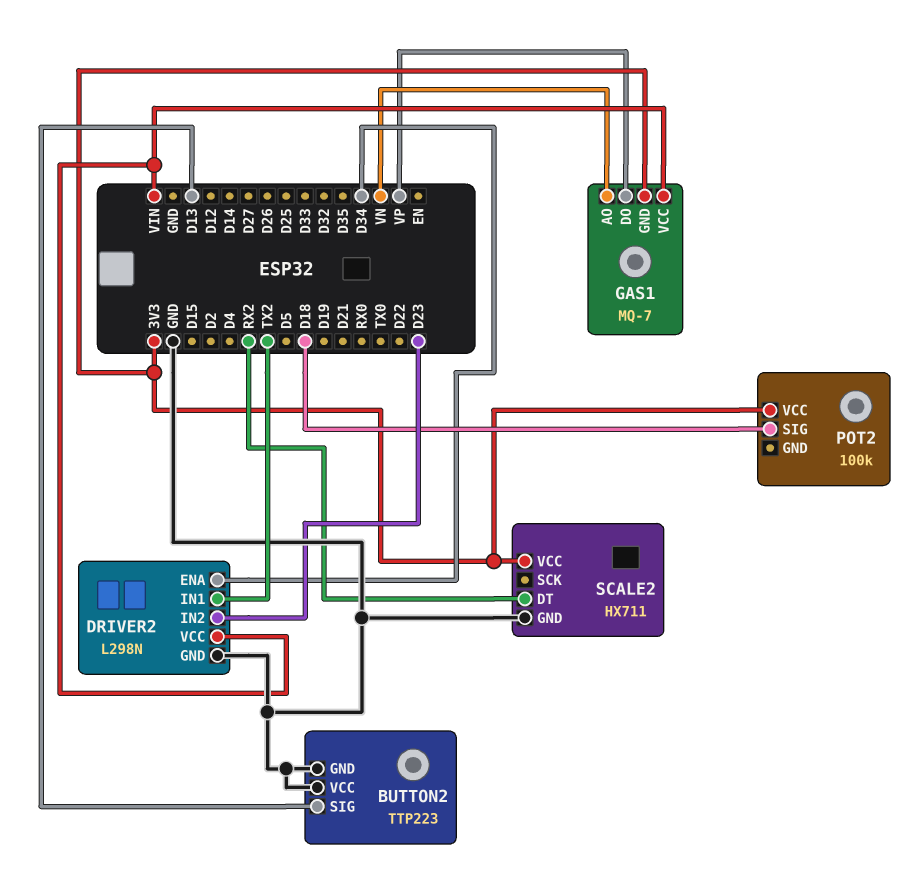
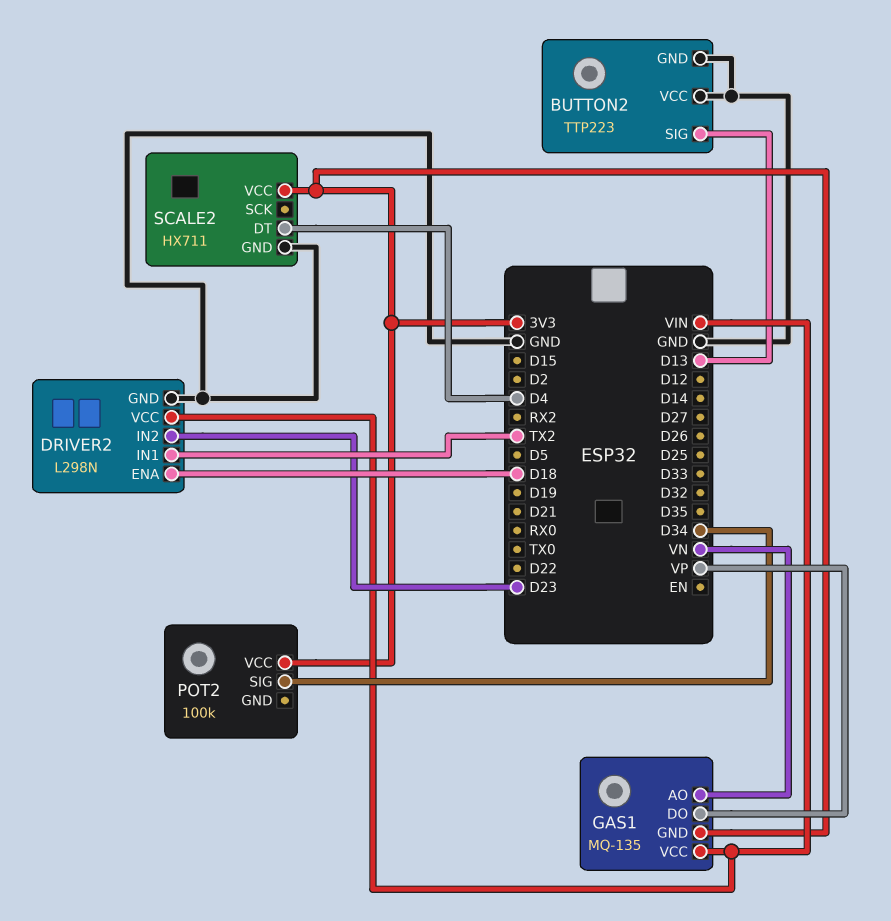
DRIVER2 pin ENA: D34 -> D18
GAS1: MQ-7 -> MQ-135
POT2 pin SIG: D18 -> D34
SCALE2 pin DT: RX2 -> D4

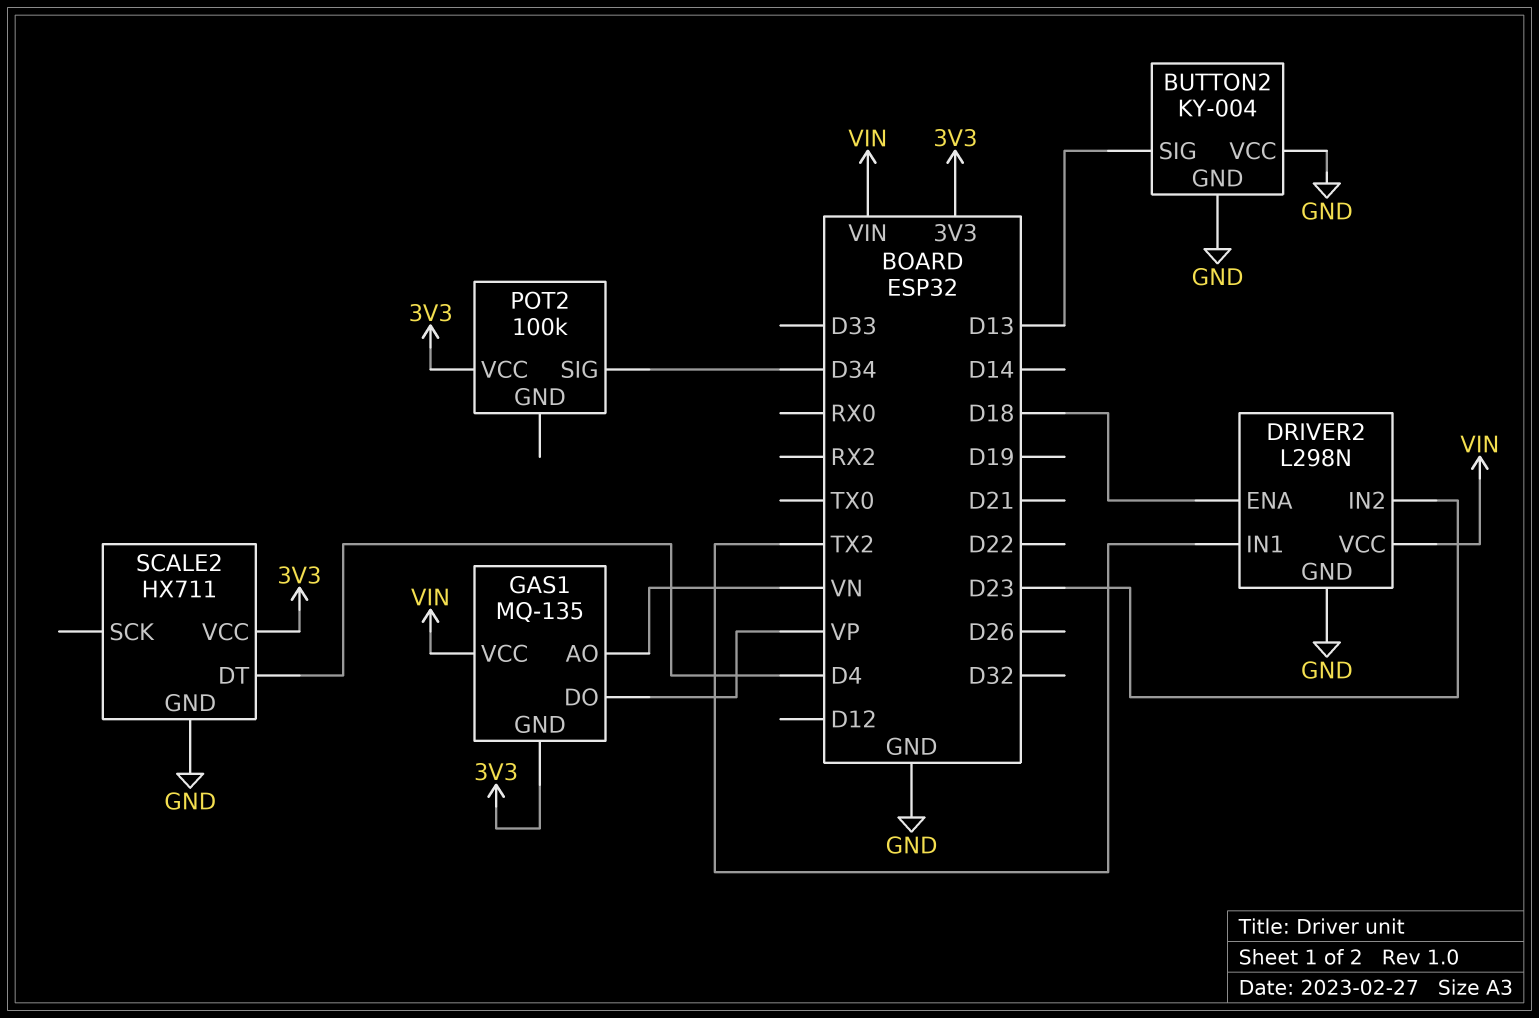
BUTTON2: TTP223 -> KY-004

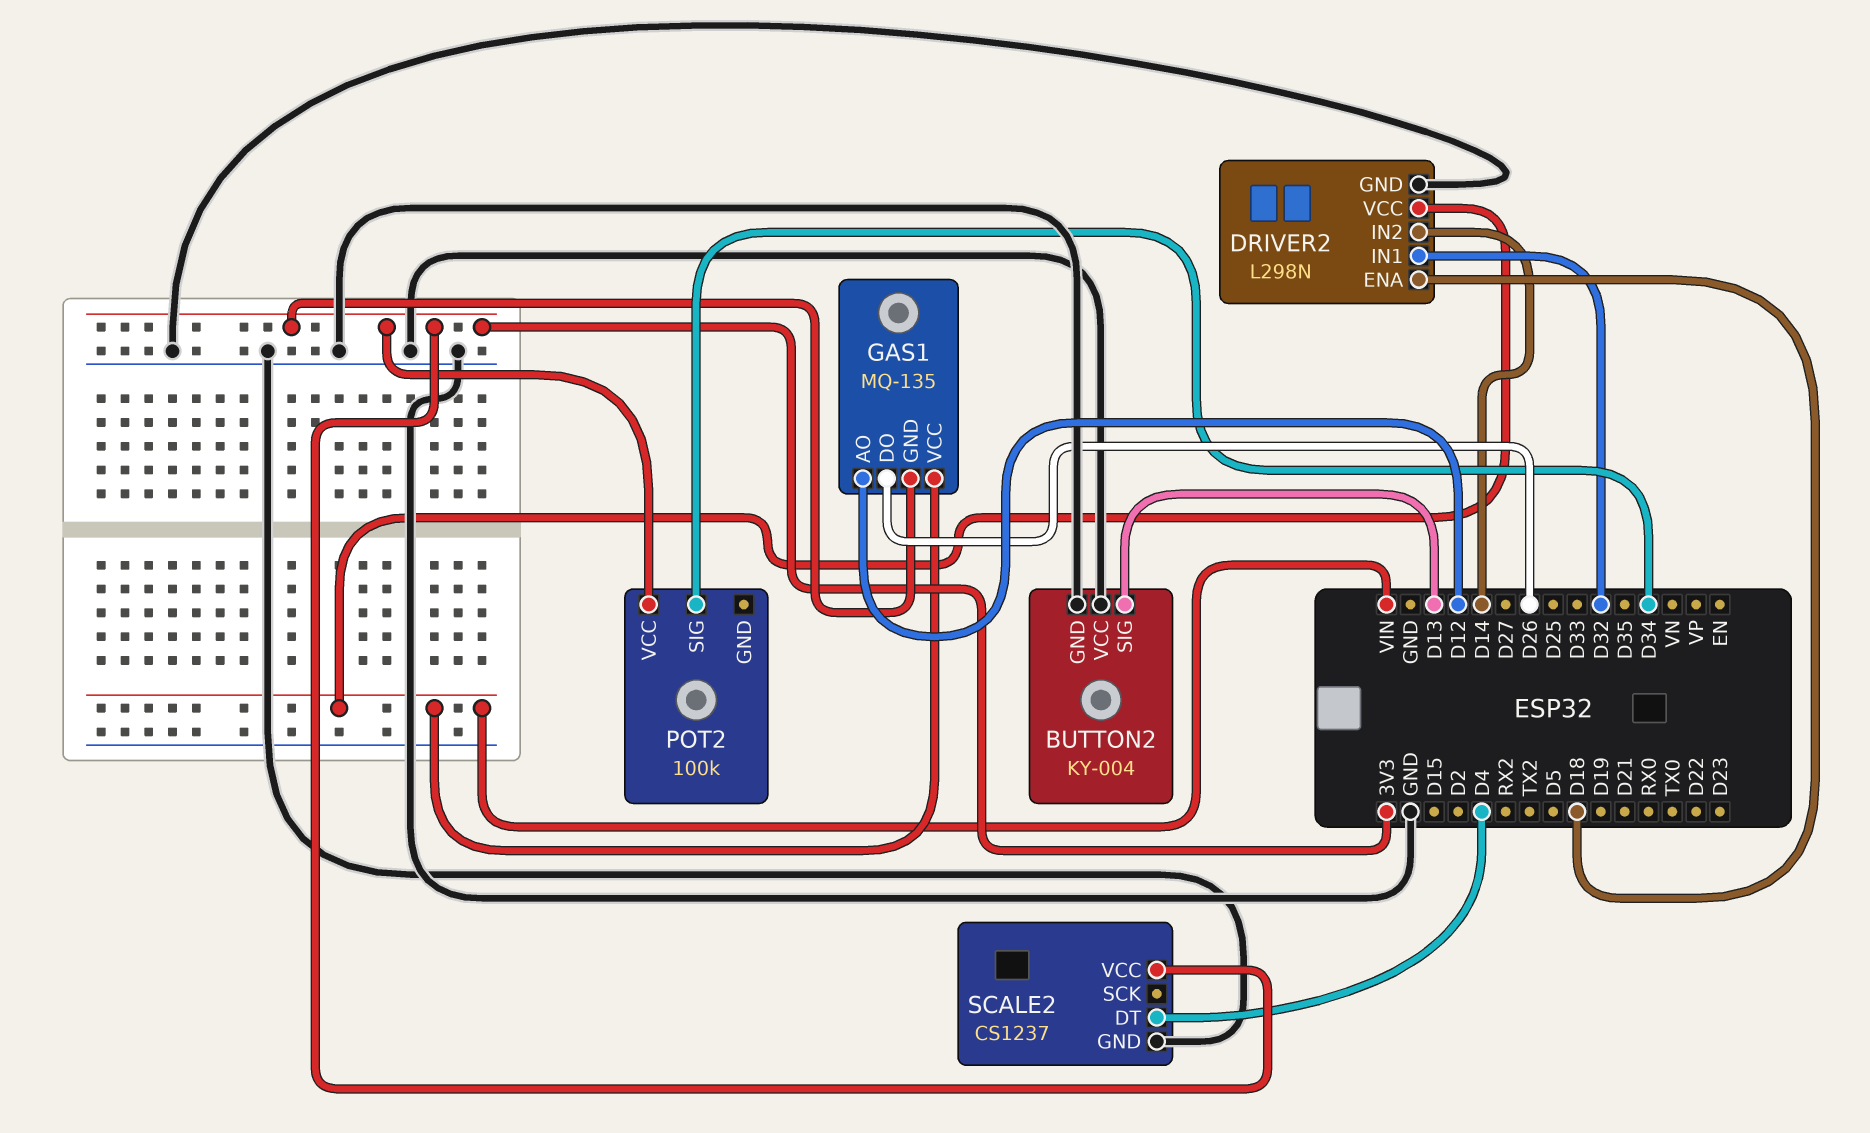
DRIVER2 pin IN1: TX2 -> D32
DRIVER2 pin IN2: D23 -> D14
GAS1 pin AO: VN -> D12
GAS1 pin DO: VP -> D26
SCALE2: HX711 -> CS1237

